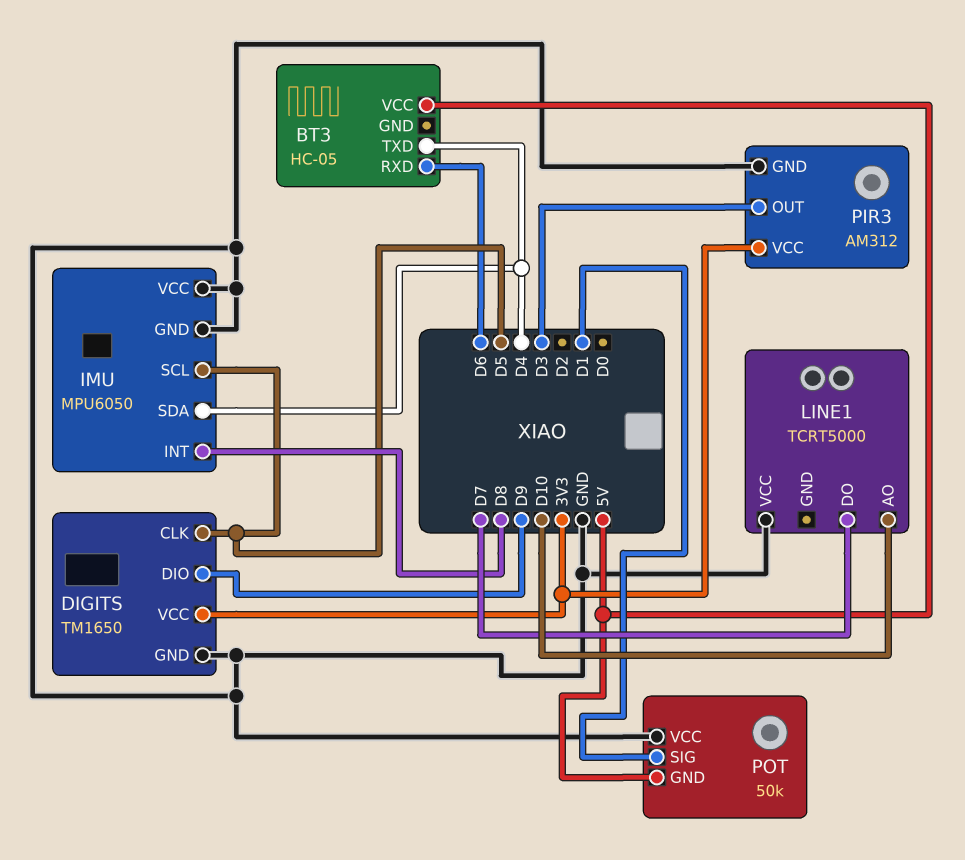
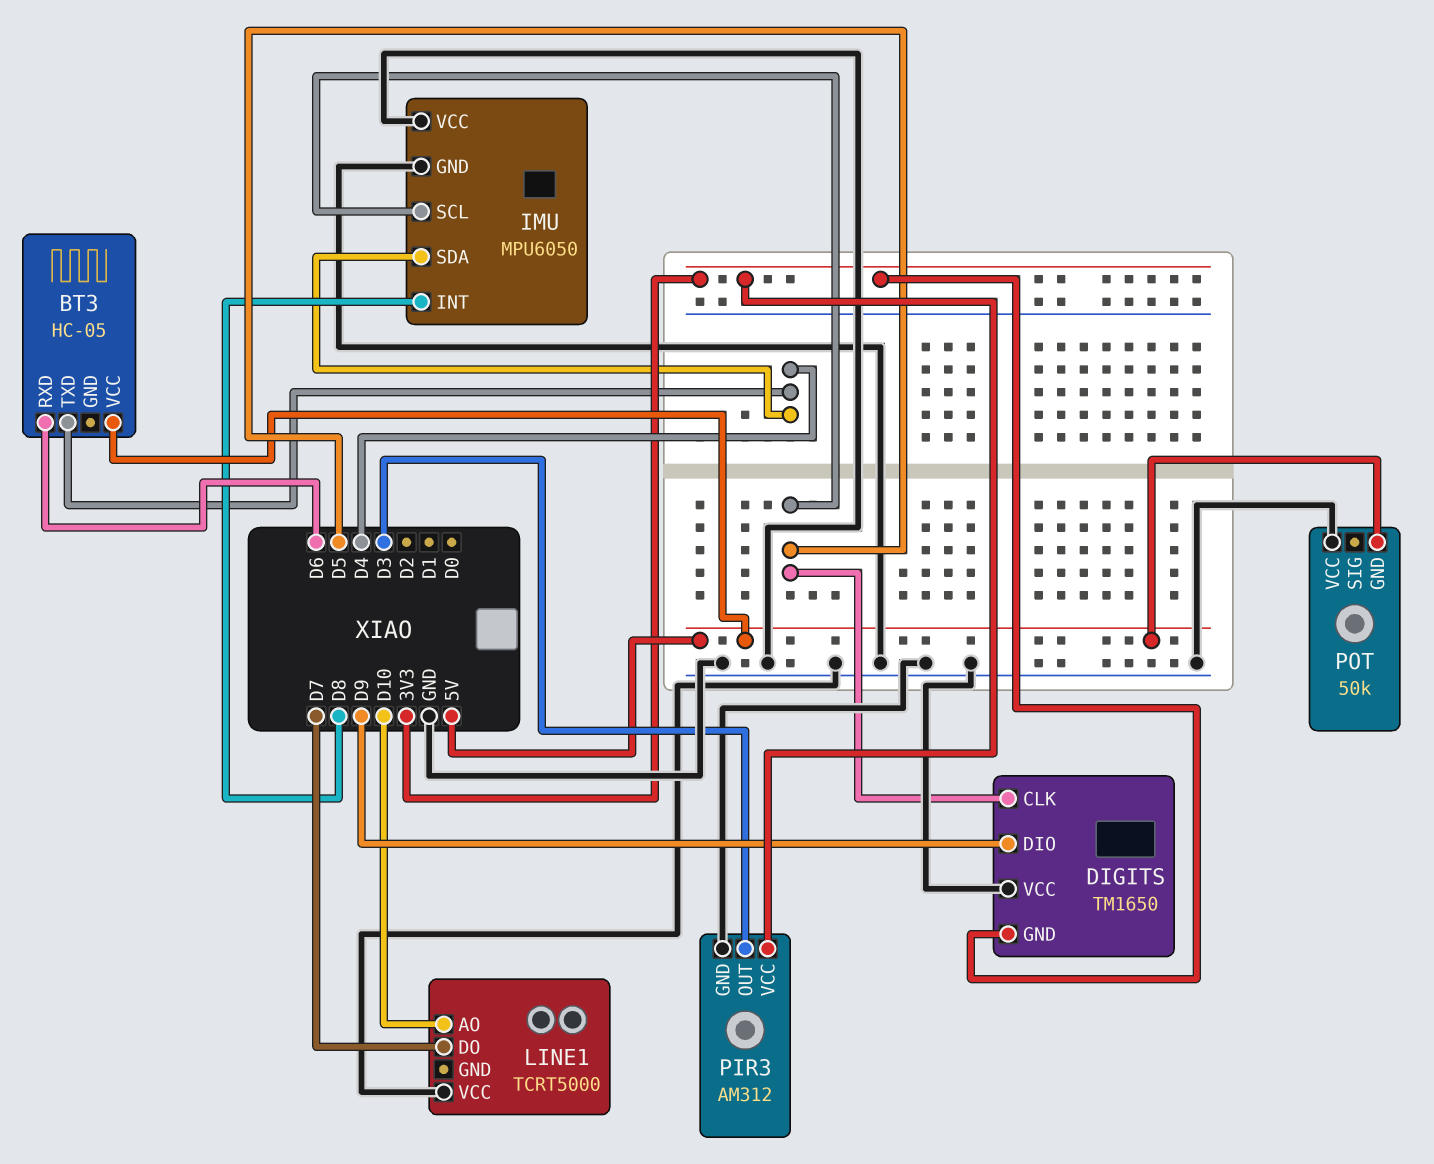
DIGITS pin GND: GND -> 3V3
DIGITS pin VCC: 3V3 -> GND
POT pin SIG: D1 -> none

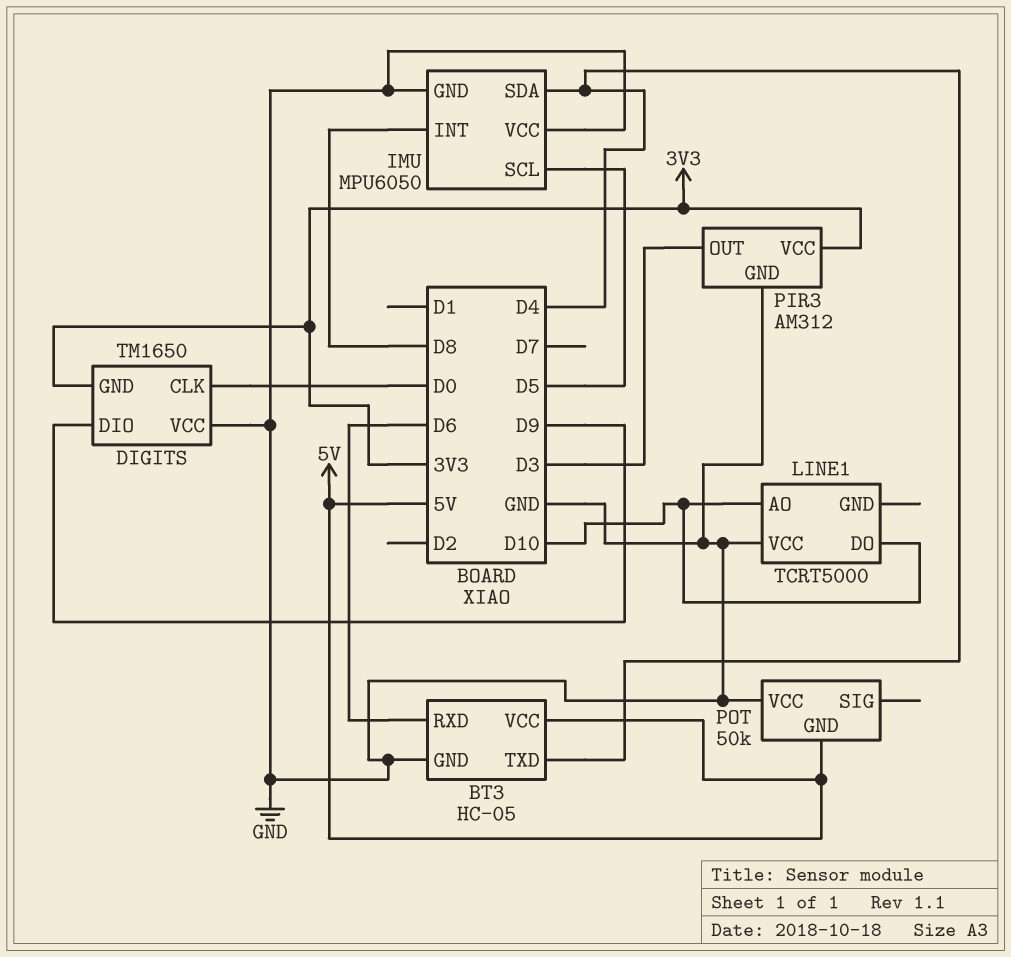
BT3 pin GND: none -> GND
DIGITS pin CLK: D5 -> D0
LINE1 pin DO: D7 -> D10

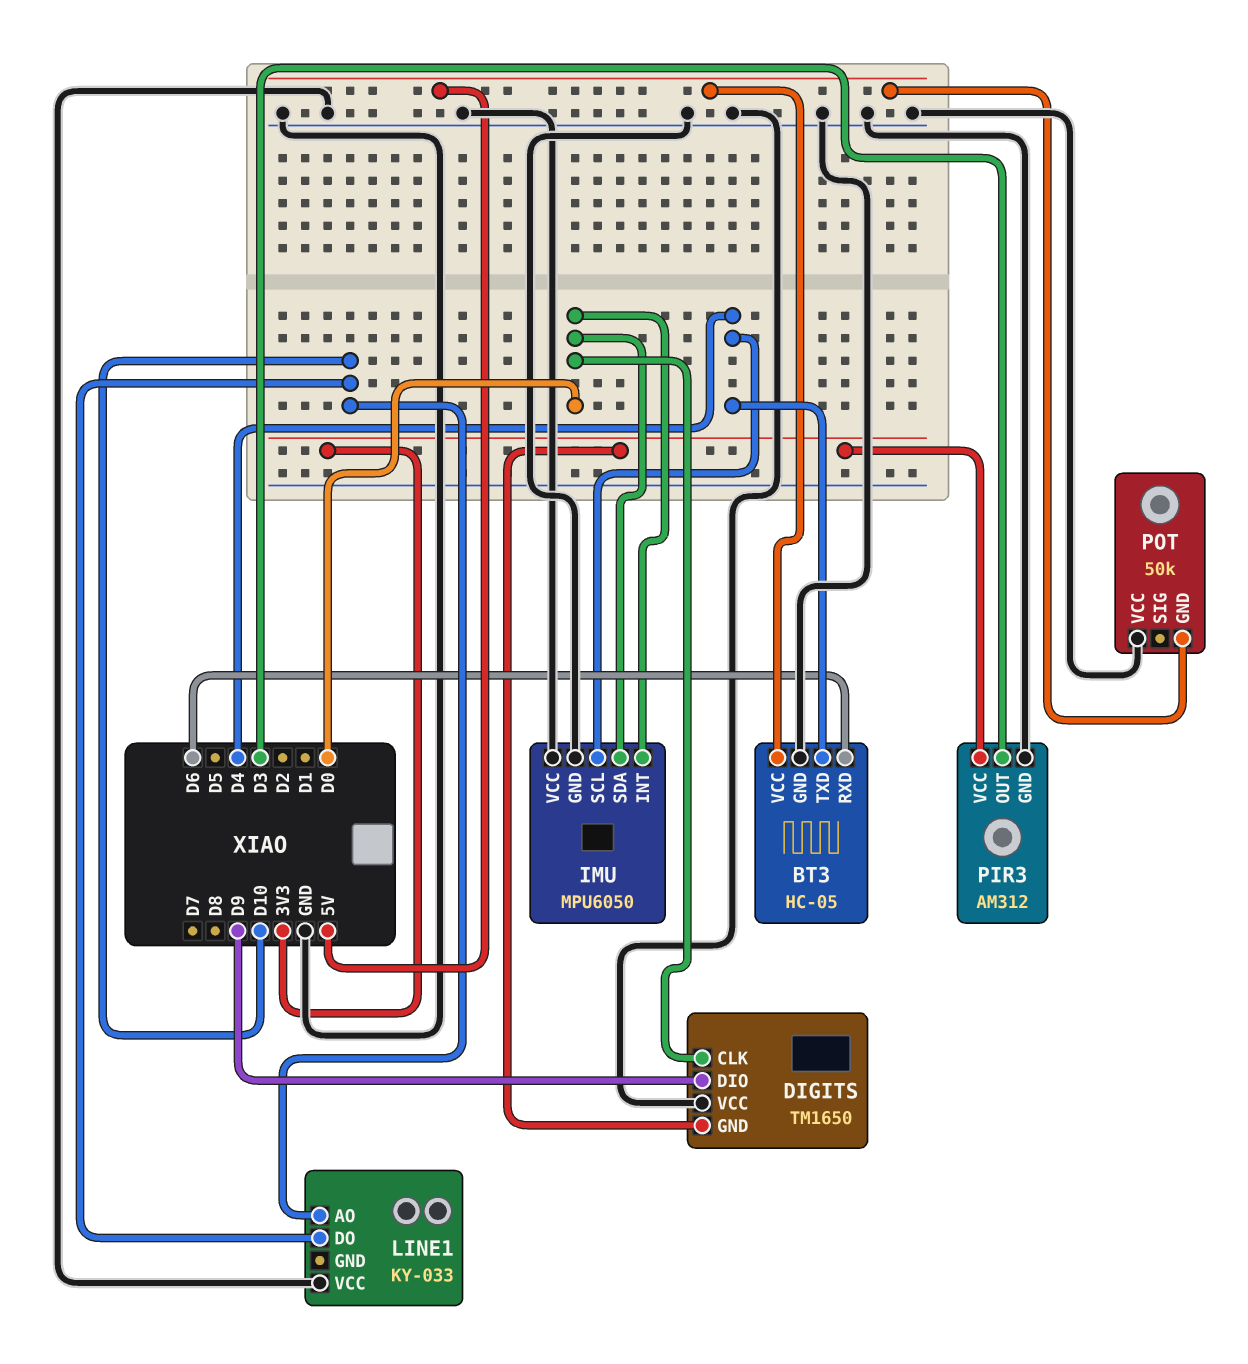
IMU pin INT: D8 -> D0
IMU pin SCL: D5 -> D4
IMU pin SDA: D4 -> D0
LINE1: TCRT5000 -> KY-033

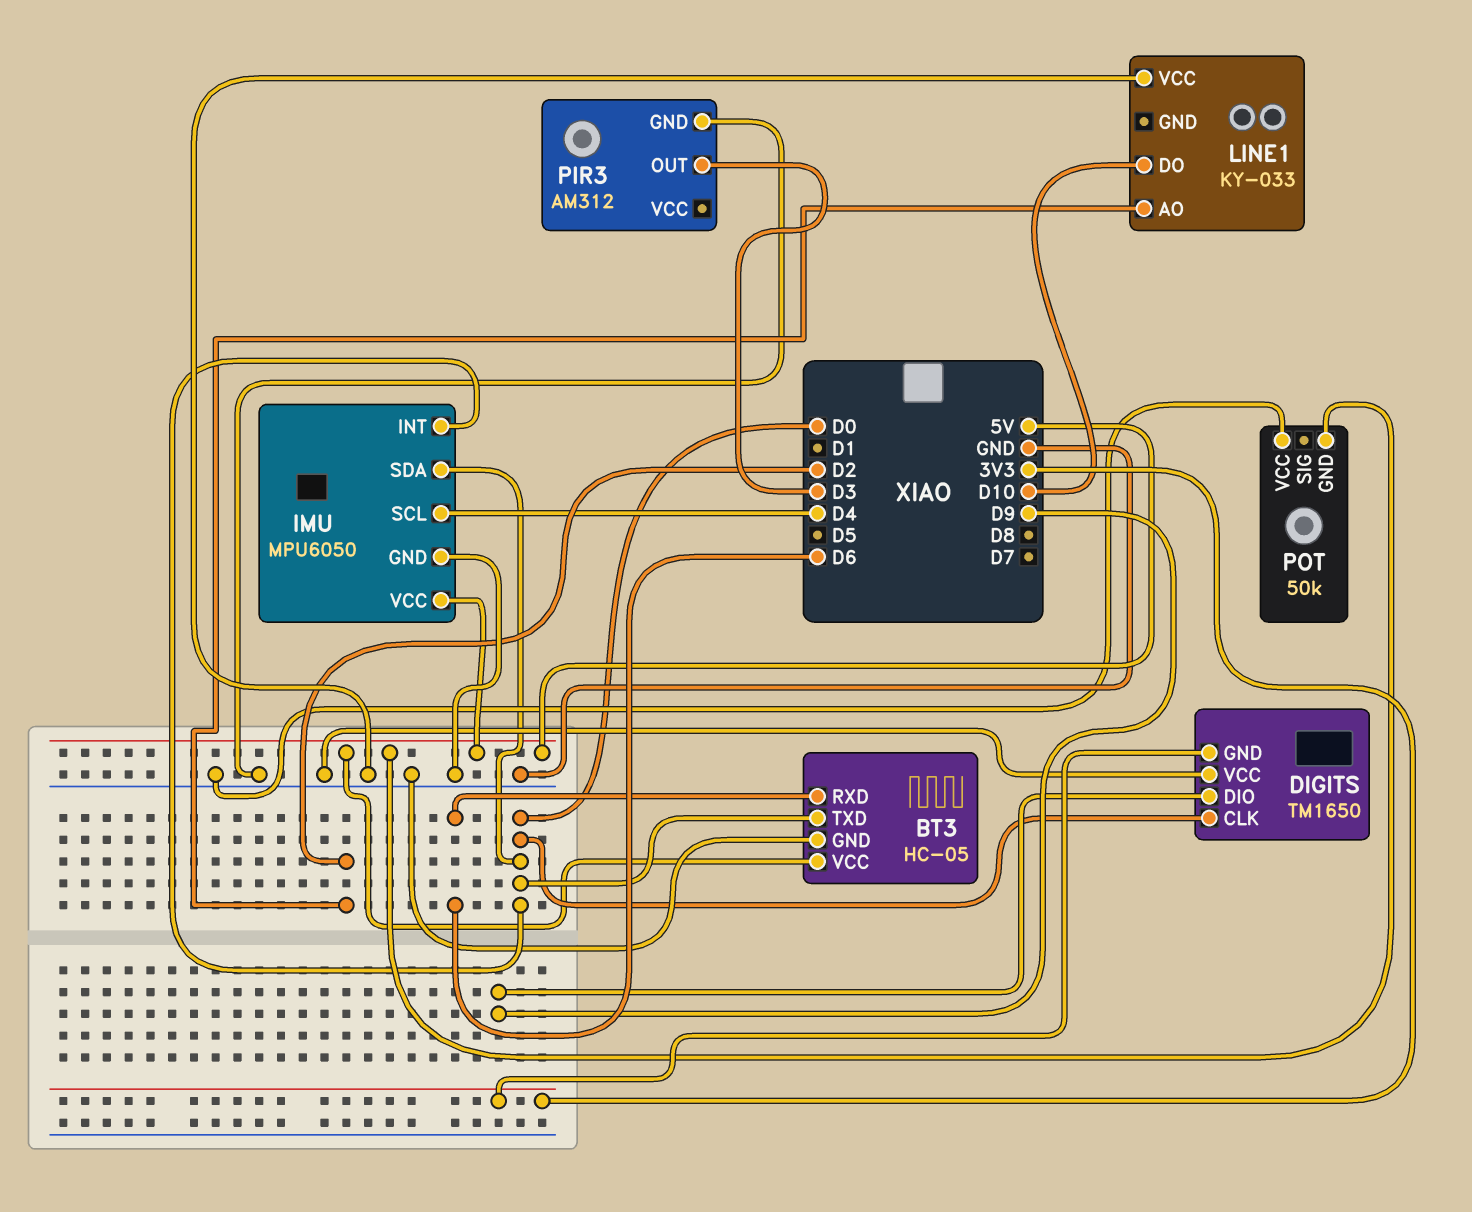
BT3 pin TXD: D4 -> D0
IMU pin VCC: GND -> 5V
LINE1 pin AO: D10 -> D2
PIR3 pin VCC: 3V3 -> none

